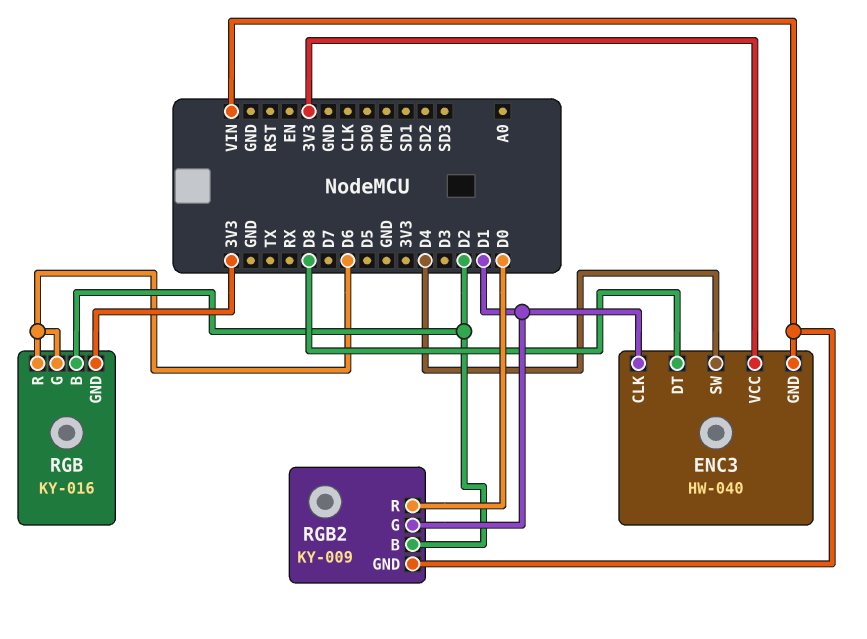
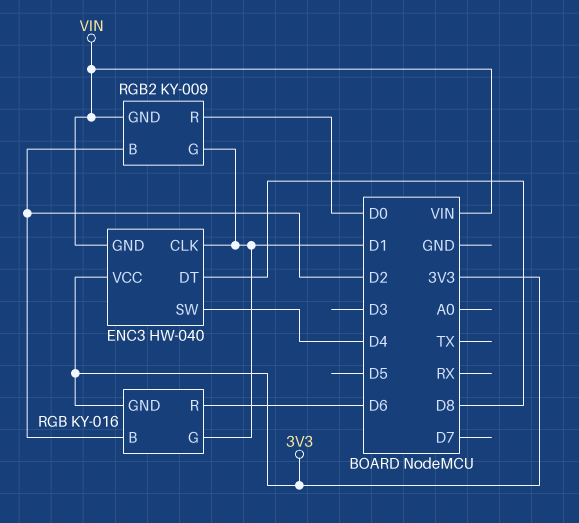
RGB pin G: D6 -> D1

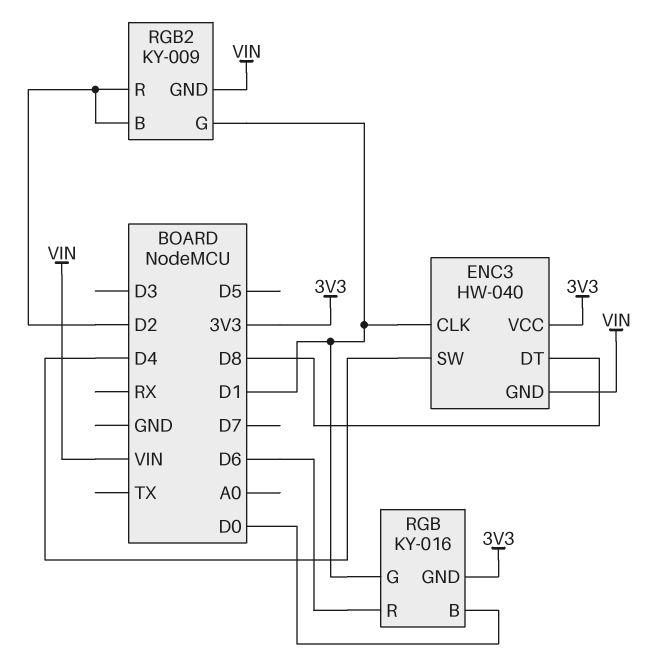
RGB pin B: D2 -> D0
RGB2 pin R: D0 -> D2

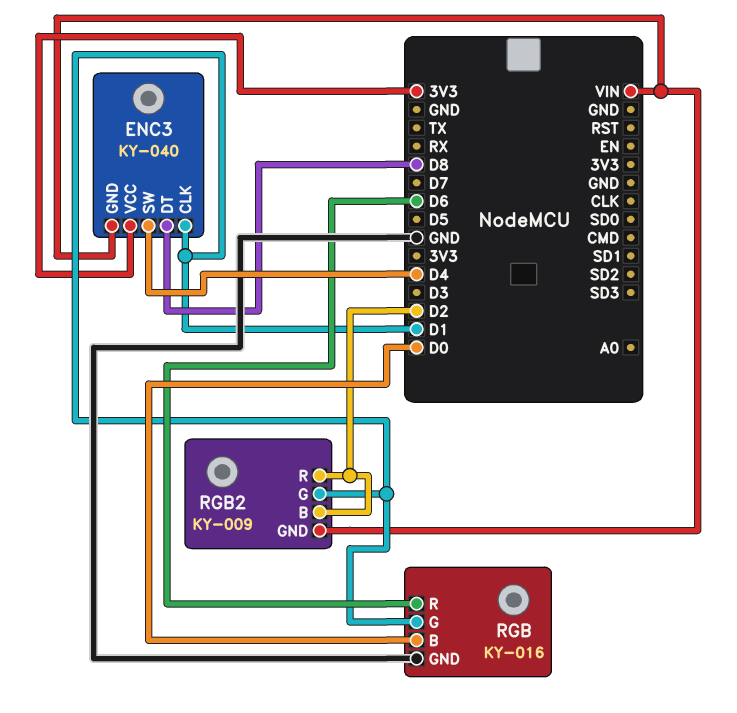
ENC3: HW-040 -> KY-040
RGB pin GND: 3V3 -> GND

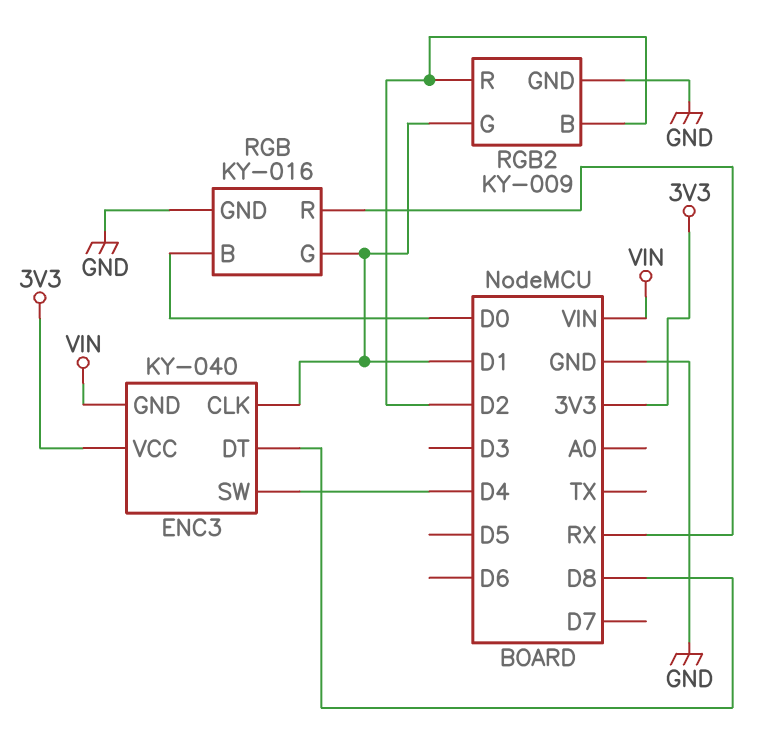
RGB pin R: D6 -> RX
RGB2 pin GND: VIN -> GND

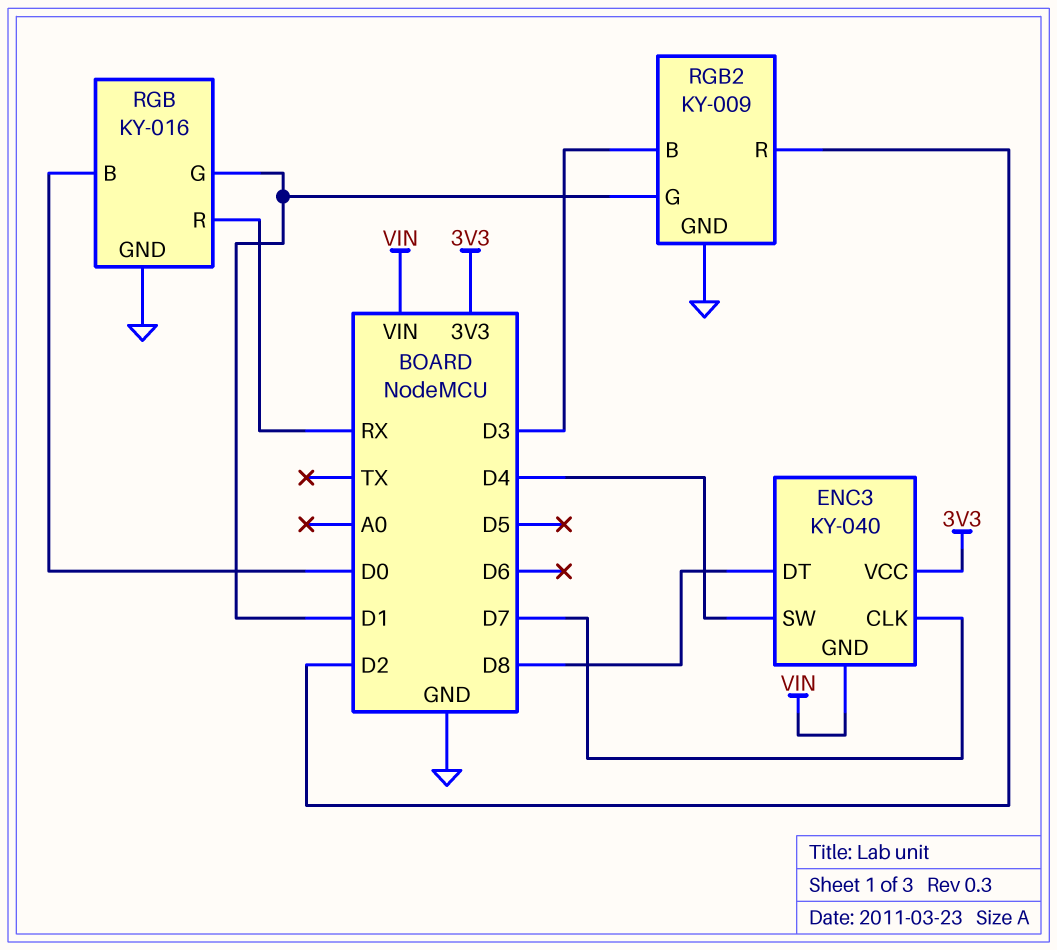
ENC3 pin CLK: D1 -> D7
RGB2 pin B: D2 -> D3

